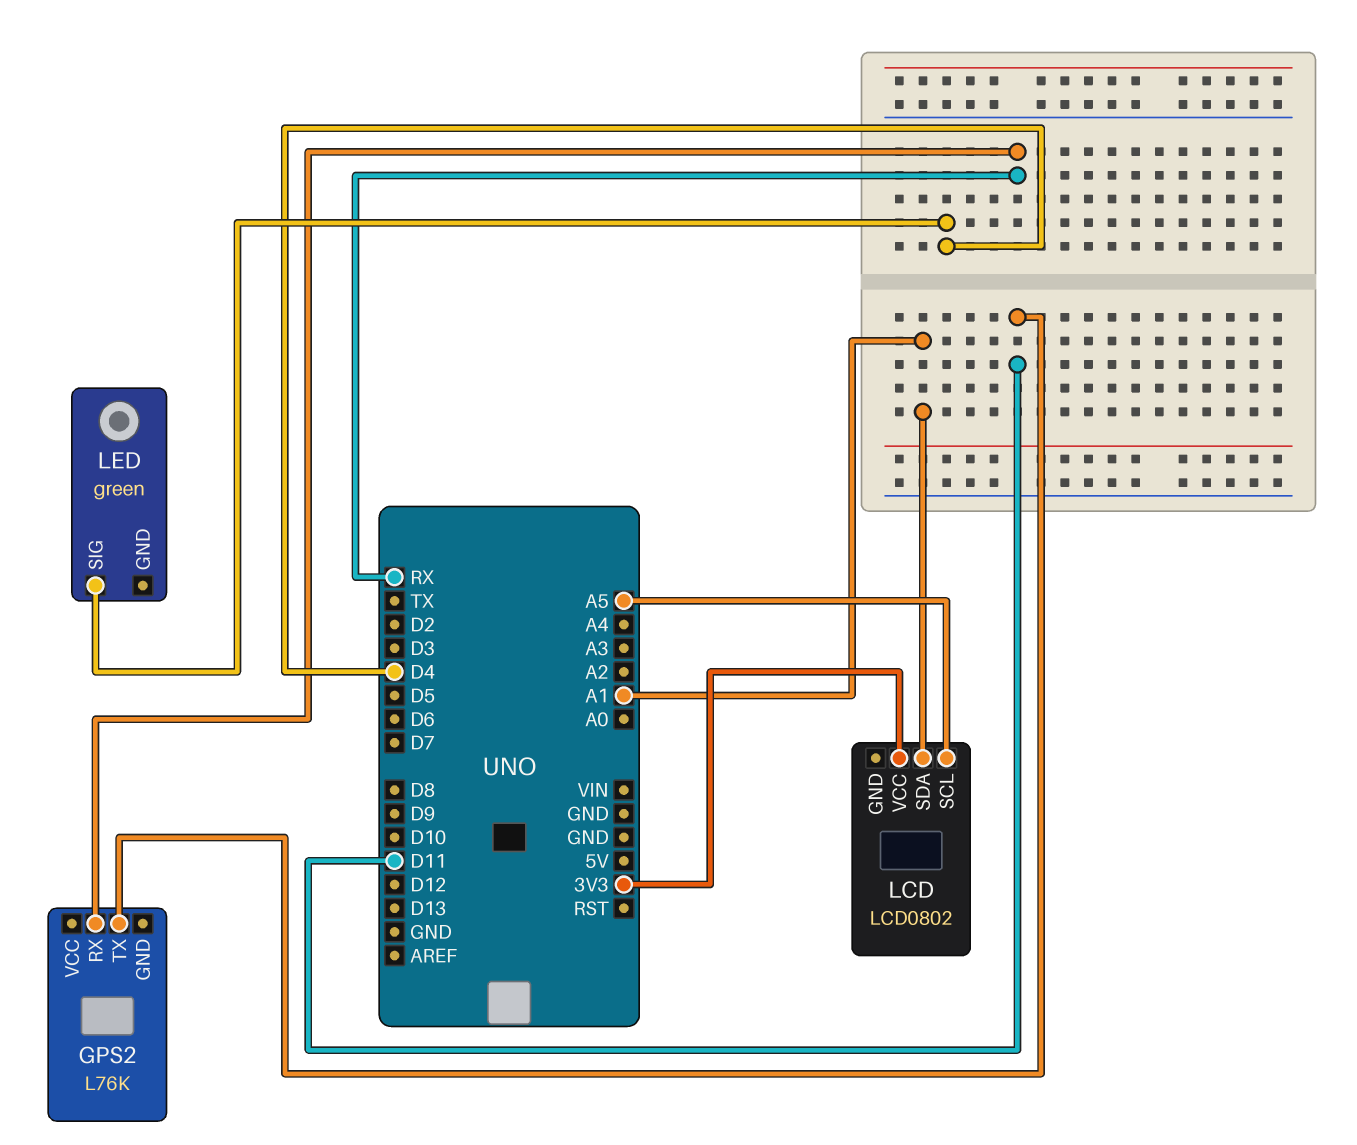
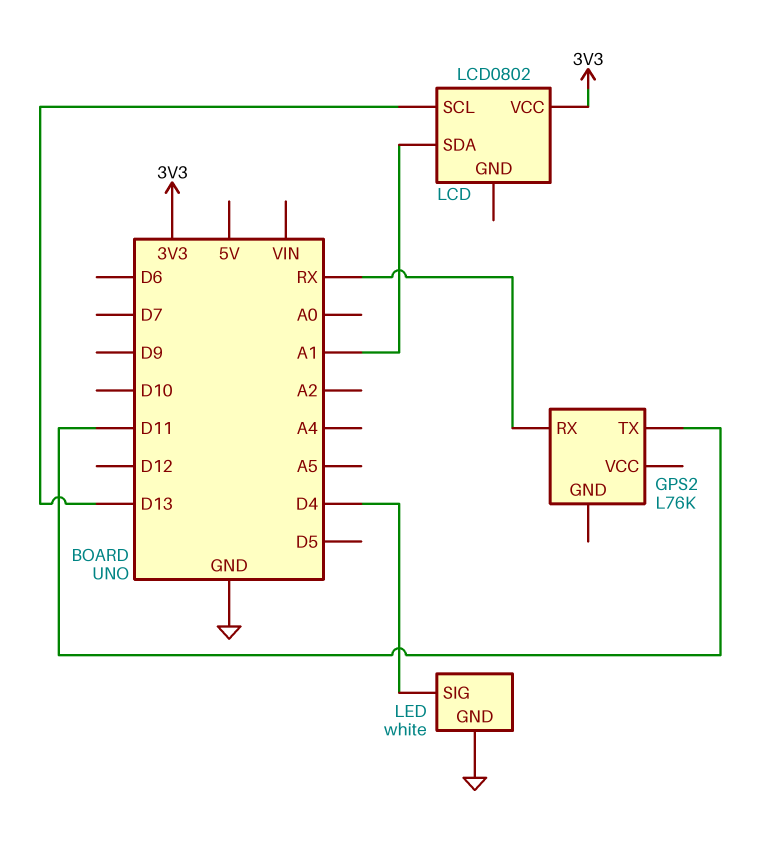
LCD pin SCL: A5 -> D13
LED: green -> white
LED pin GND: none -> GND

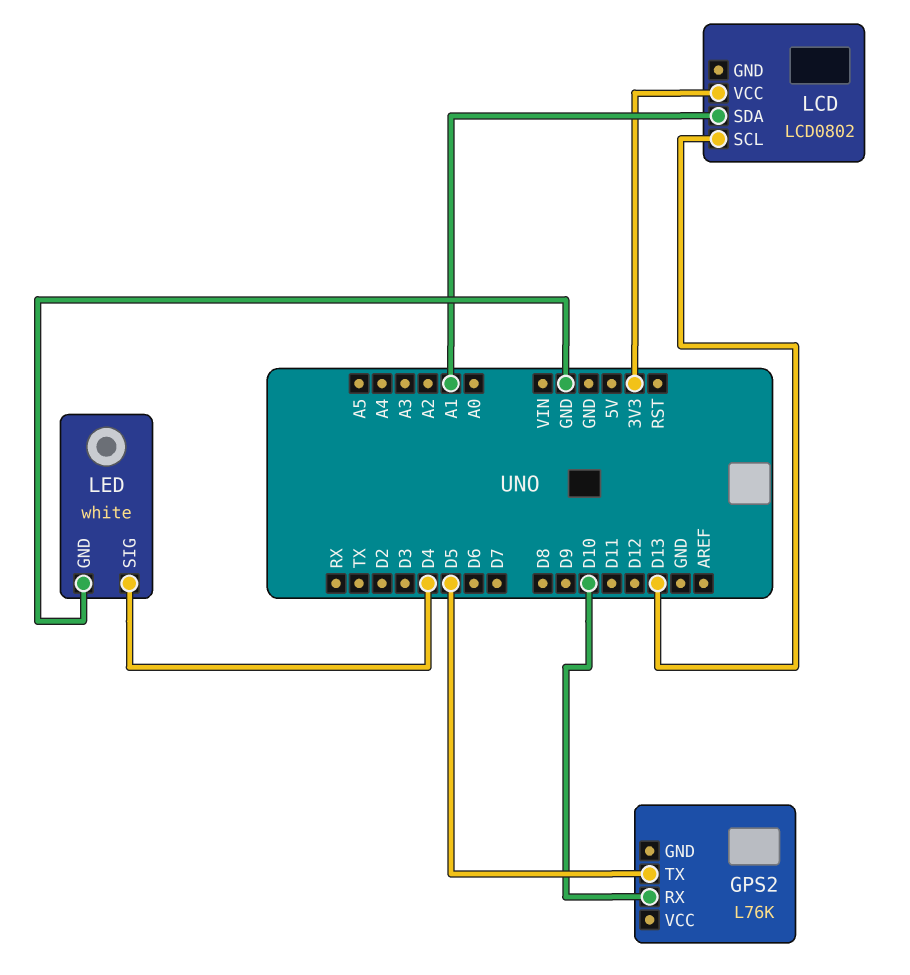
GPS2 pin RX: RX -> D10
GPS2 pin TX: D11 -> D5

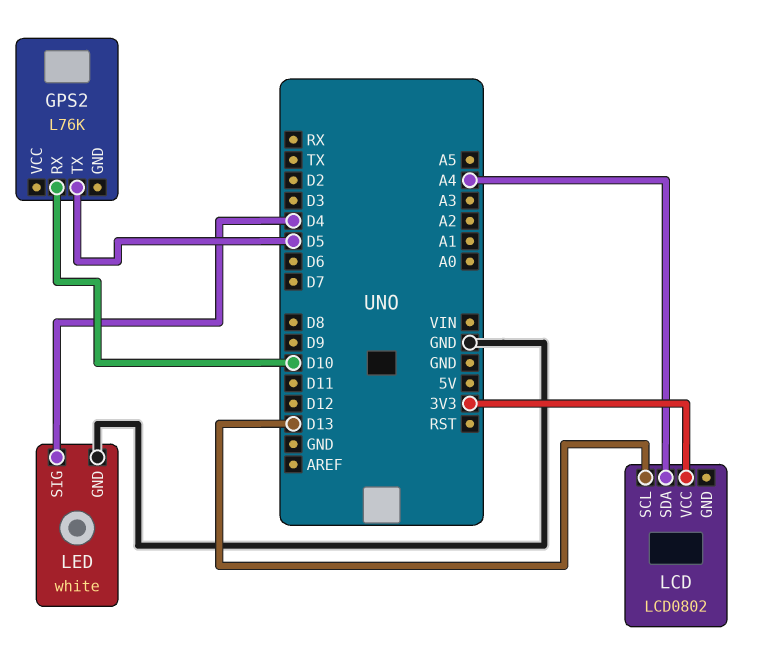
LCD pin SDA: A1 -> A4

